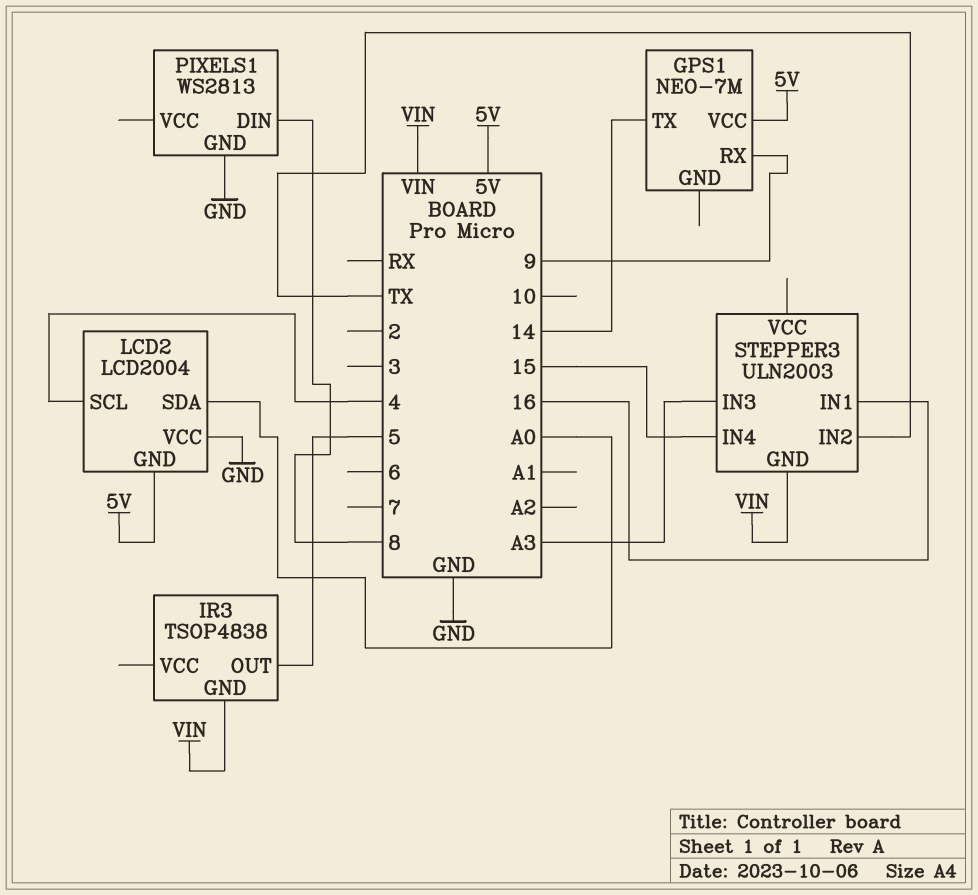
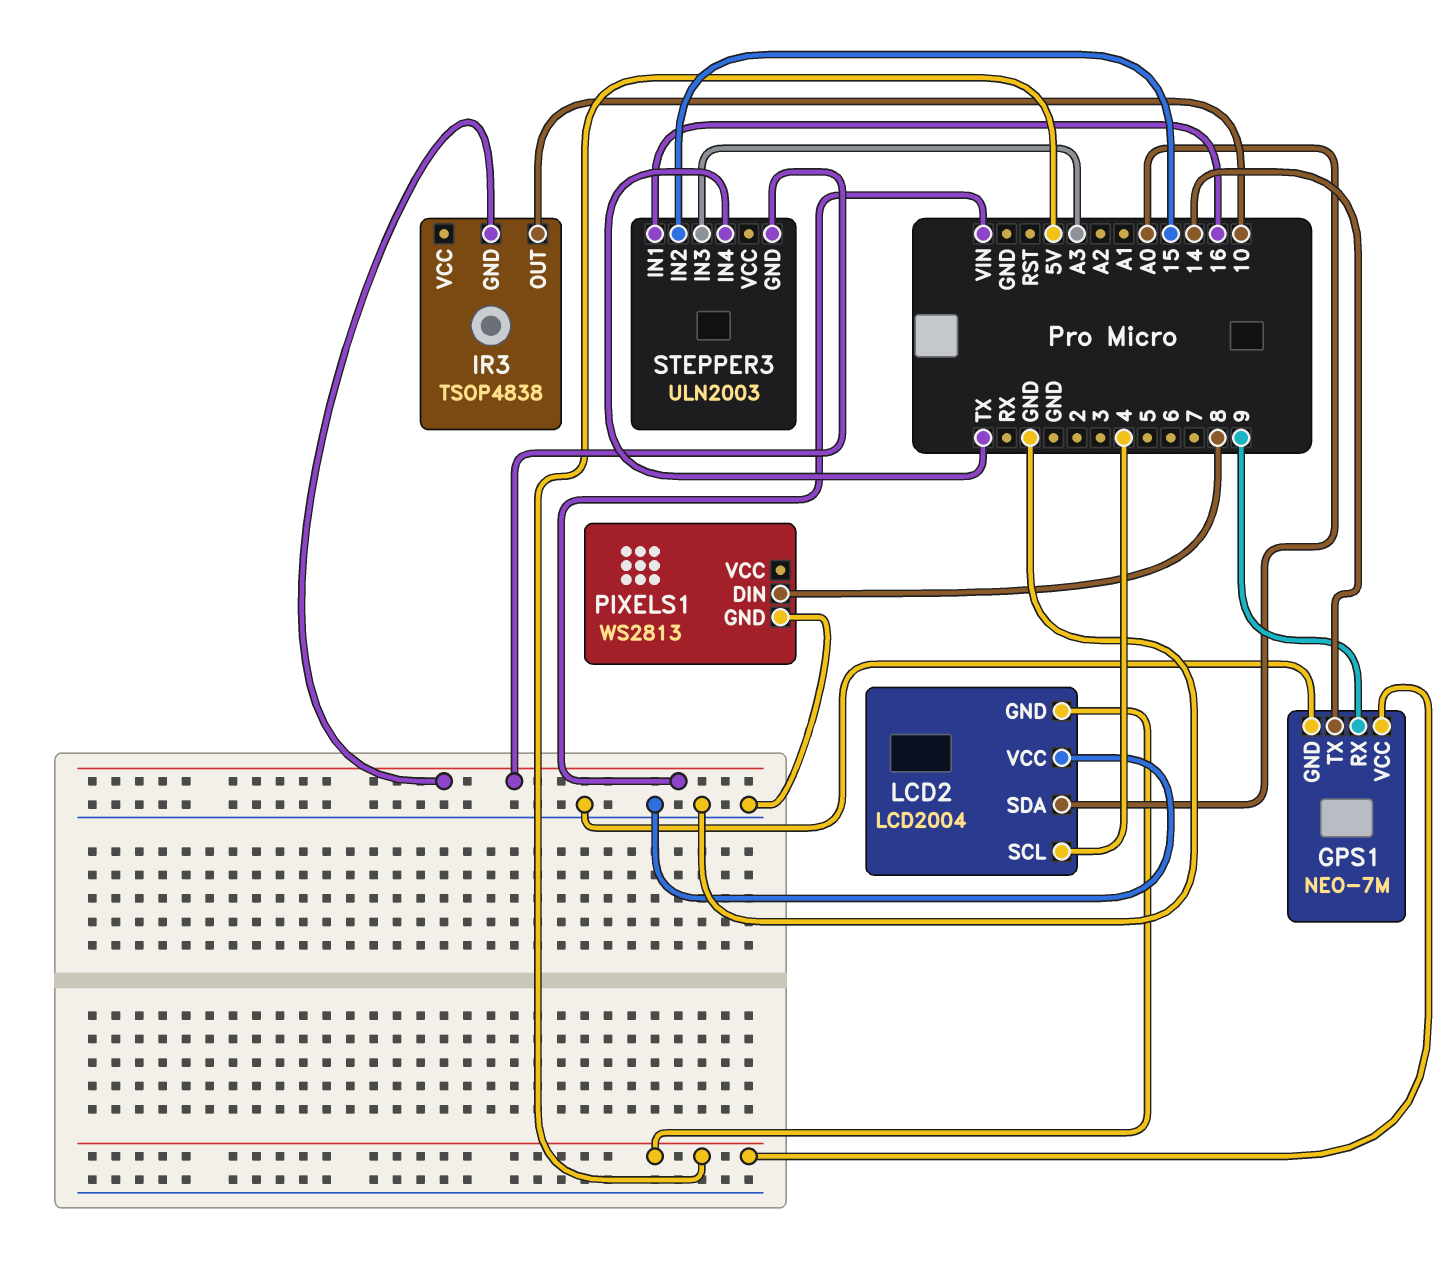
GPS1 pin GND: none -> GND
IR3 pin OUT: 5 -> 10
STEPPER3 pin IN2: TX -> 15
STEPPER3 pin IN4: 15 -> TX

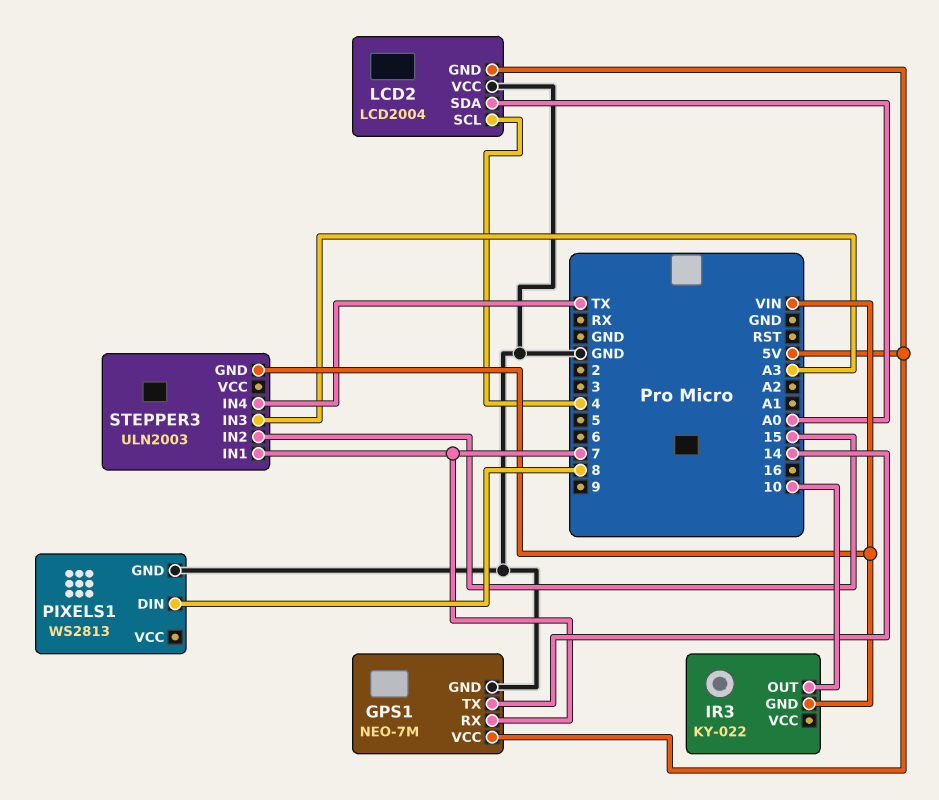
GPS1 pin RX: 9 -> 7
IR3: TSOP4838 -> KY-022
STEPPER3 pin IN1: 16 -> 7

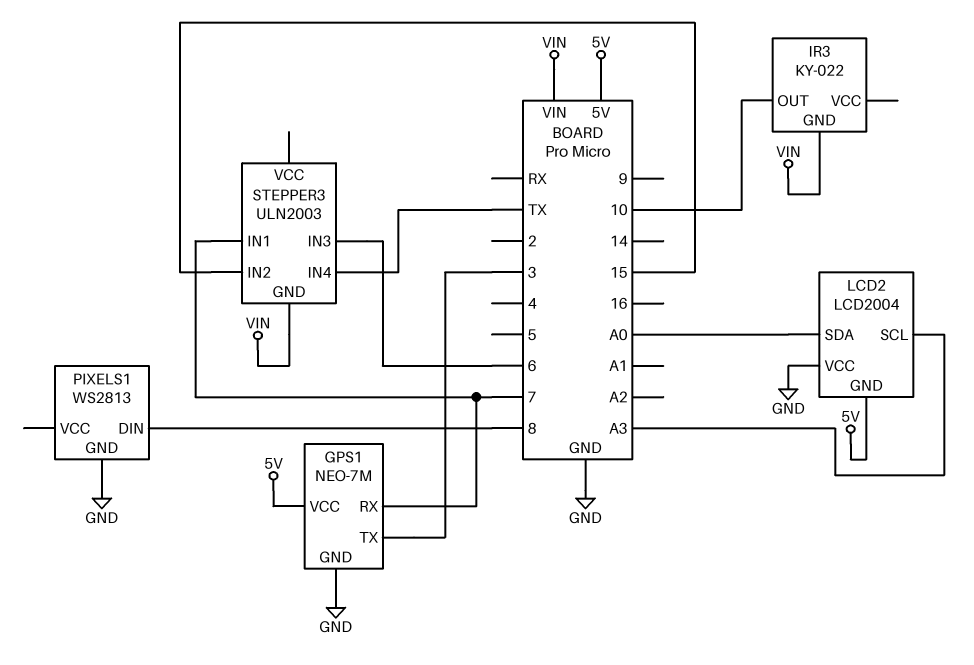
GPS1 pin TX: 14 -> 3
LCD2 pin SCL: 4 -> A3
STEPPER3 pin IN3: A3 -> 6

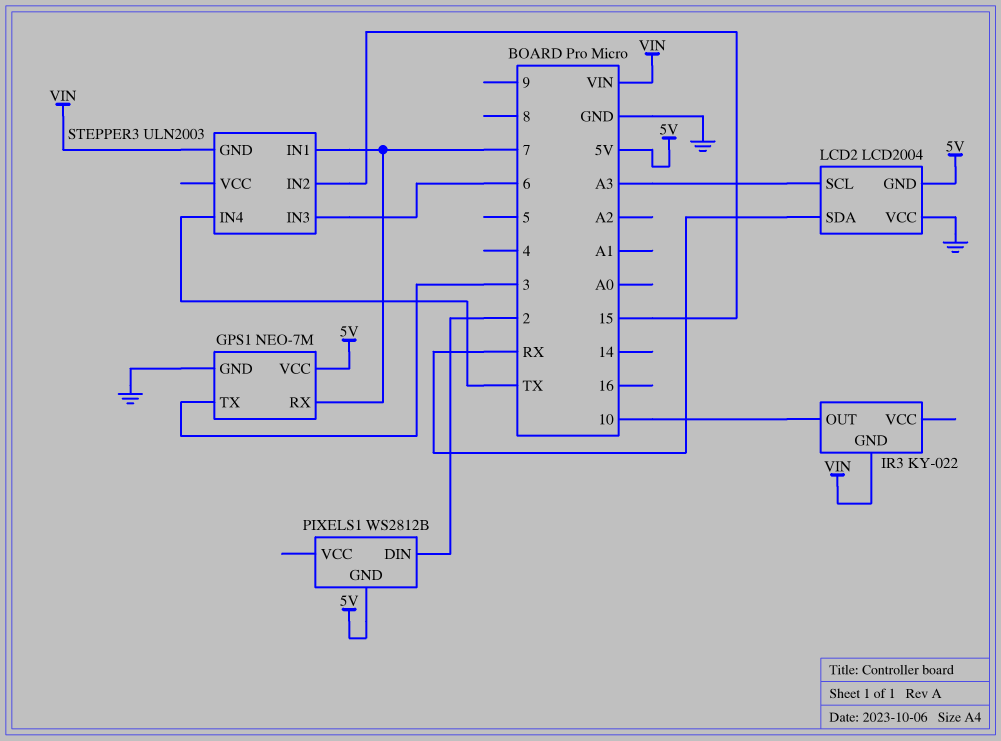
LCD2 pin SDA: A0 -> RX
PIXELS1: WS2813 -> WS2812B
PIXELS1 pin DIN: 8 -> 2
PIXELS1 pin GND: GND -> 5V

